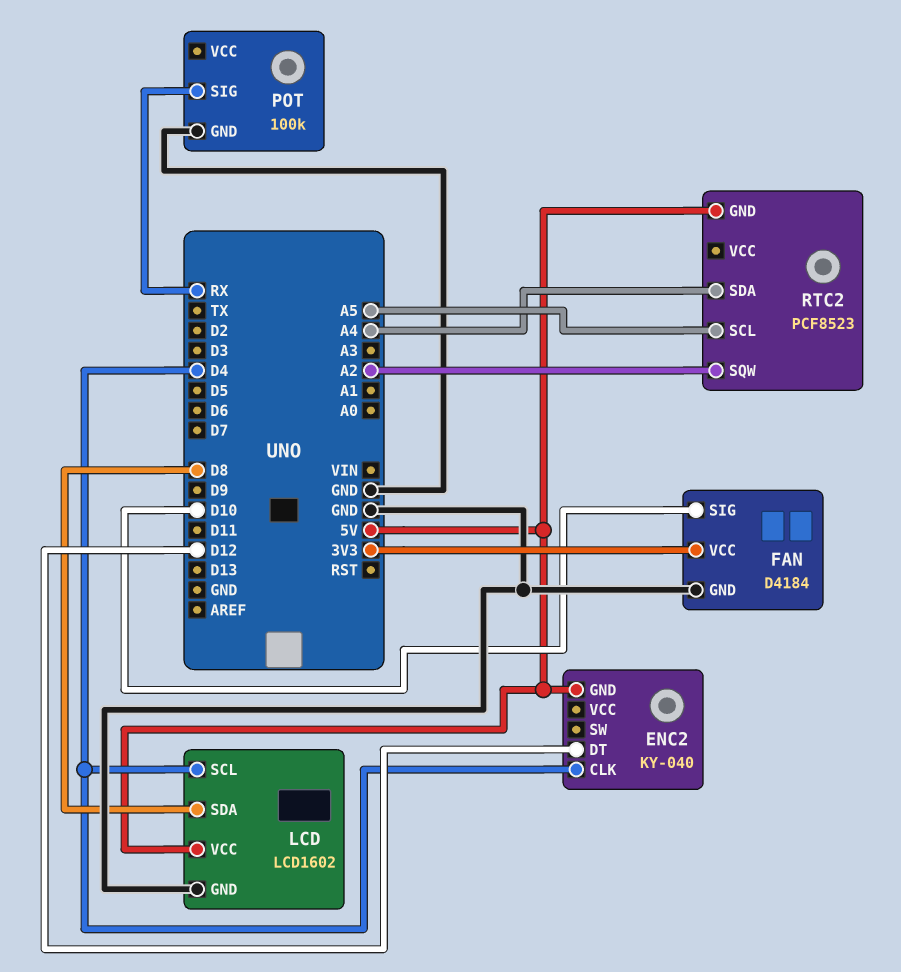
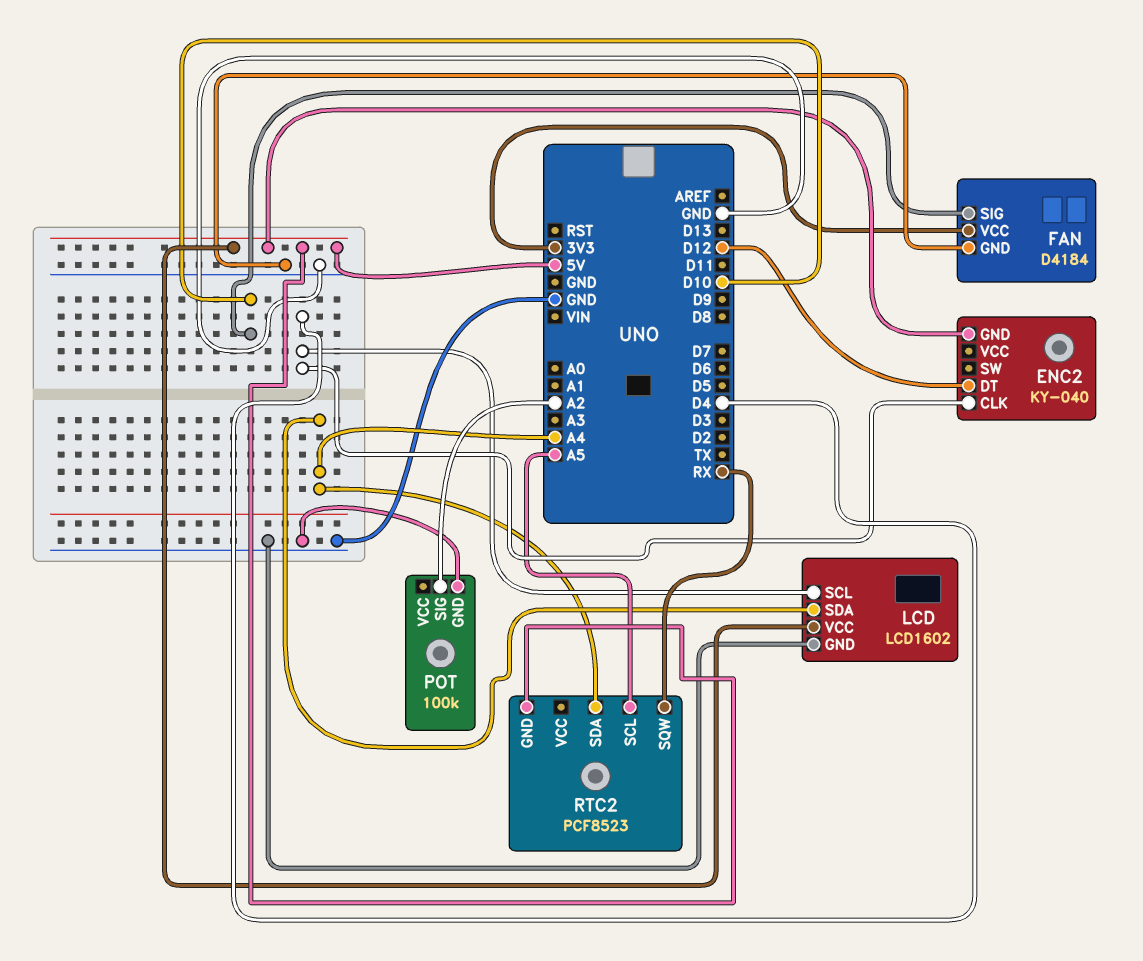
LCD pin SDA: D8 -> A4
POT pin SIG: RX -> A2
RTC2 pin SQW: A2 -> RX

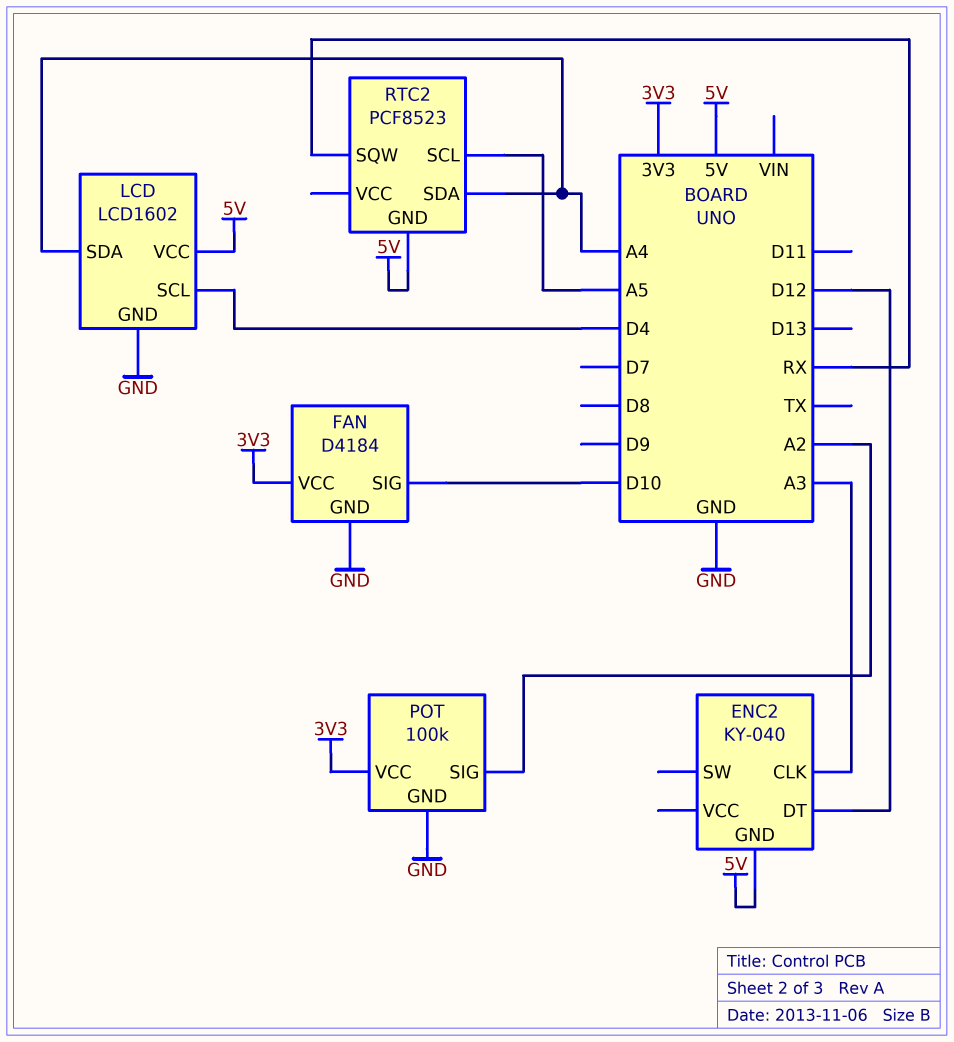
ENC2 pin CLK: D4 -> A3
POT pin VCC: none -> 3V3

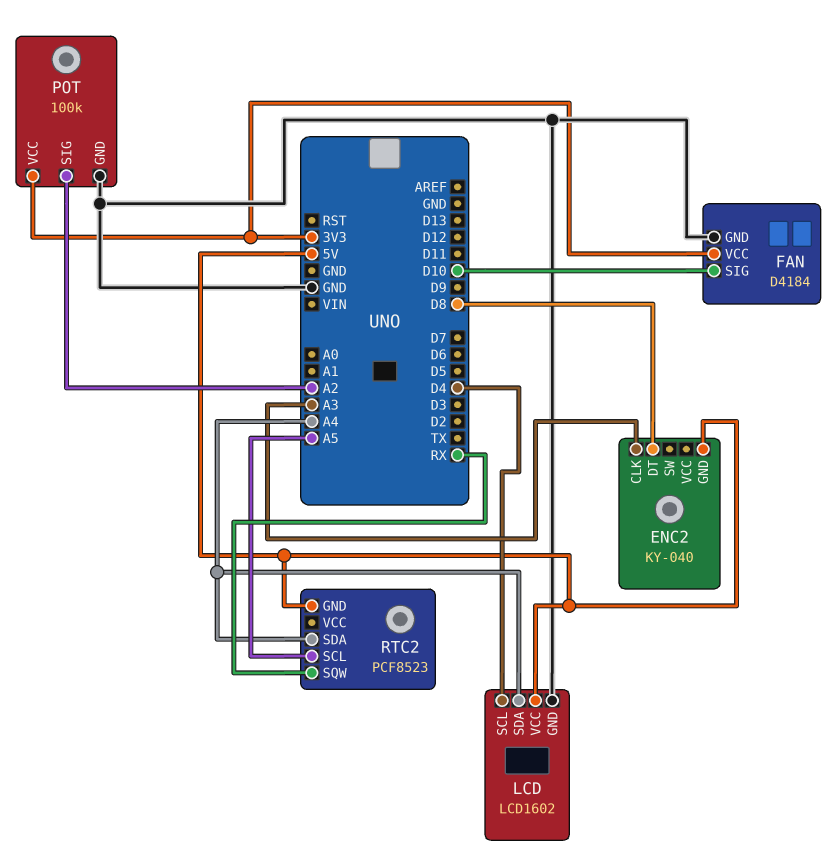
ENC2 pin DT: D12 -> D8

